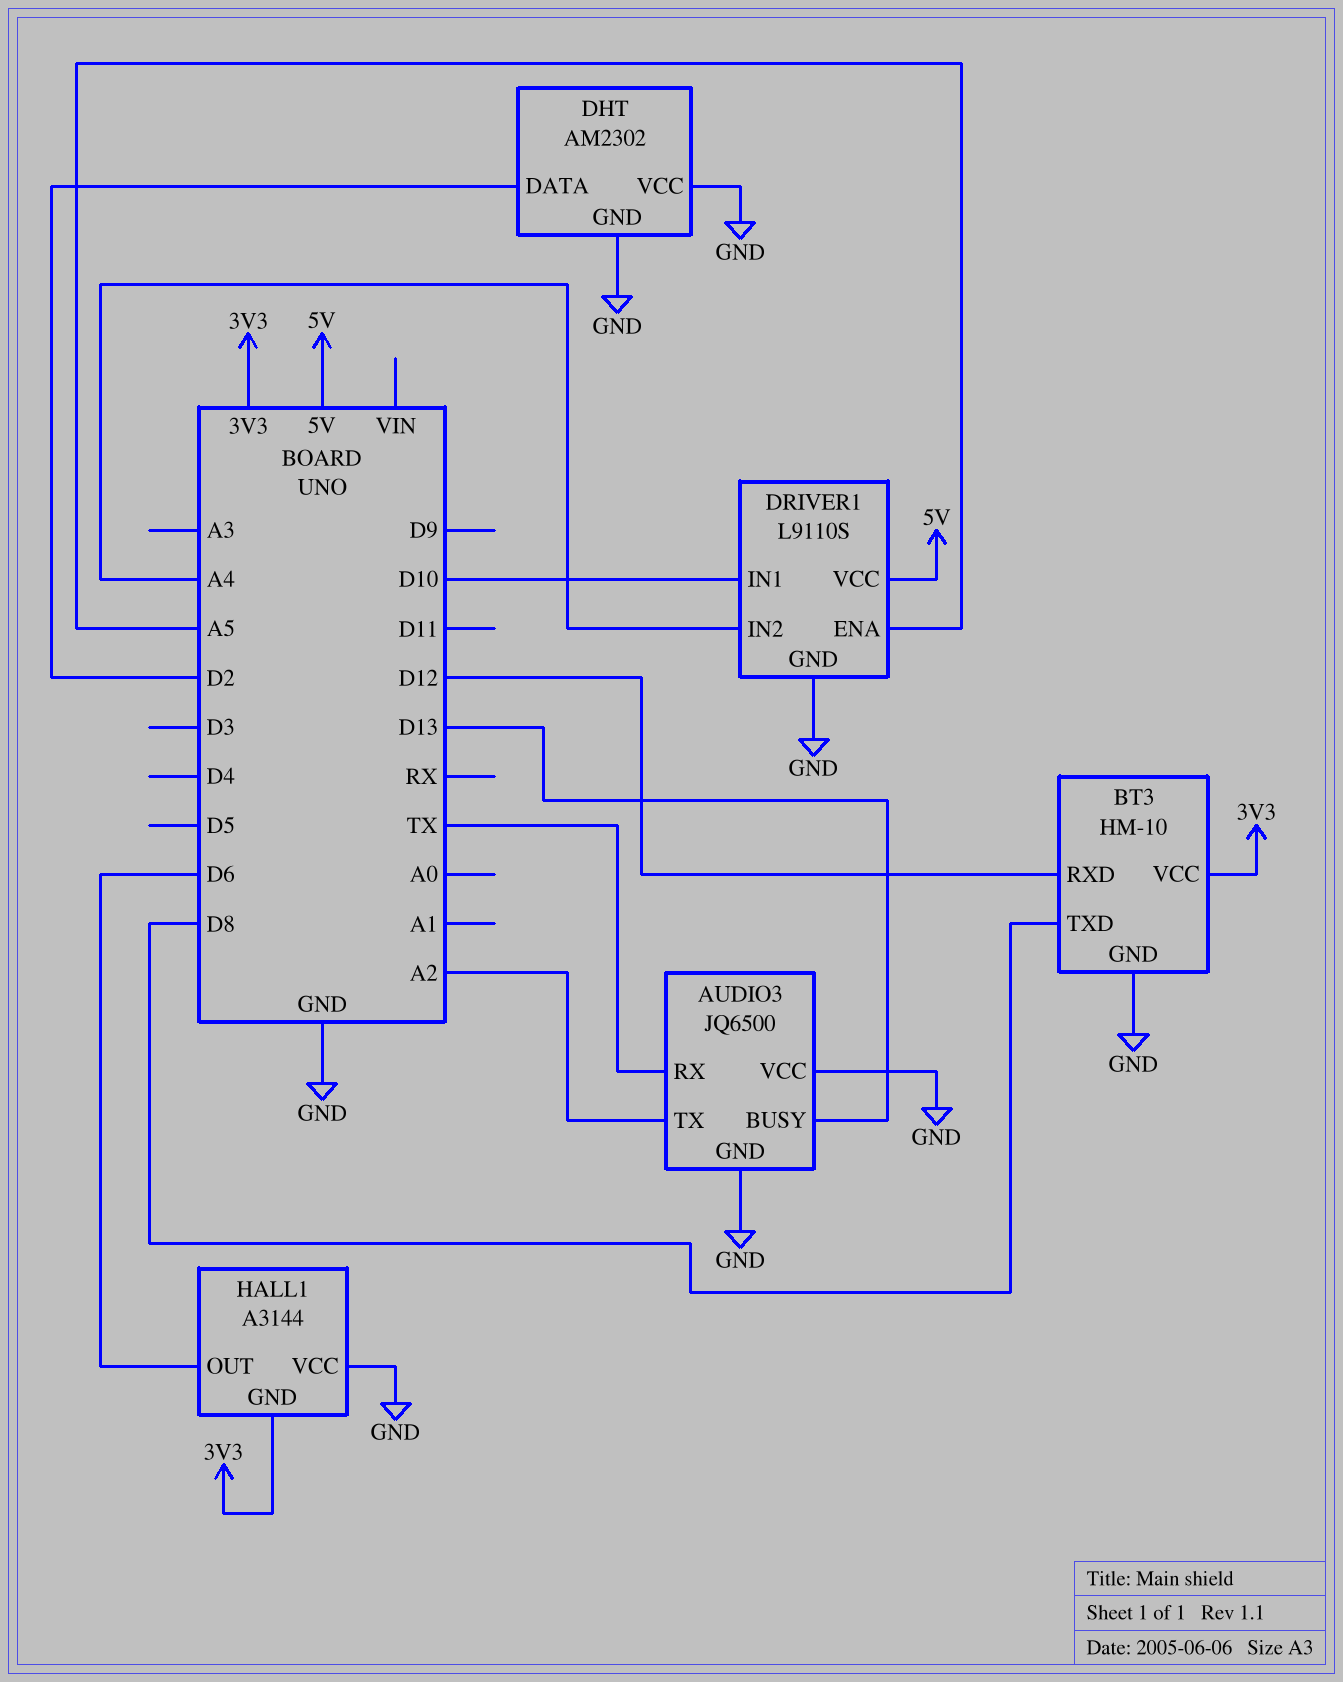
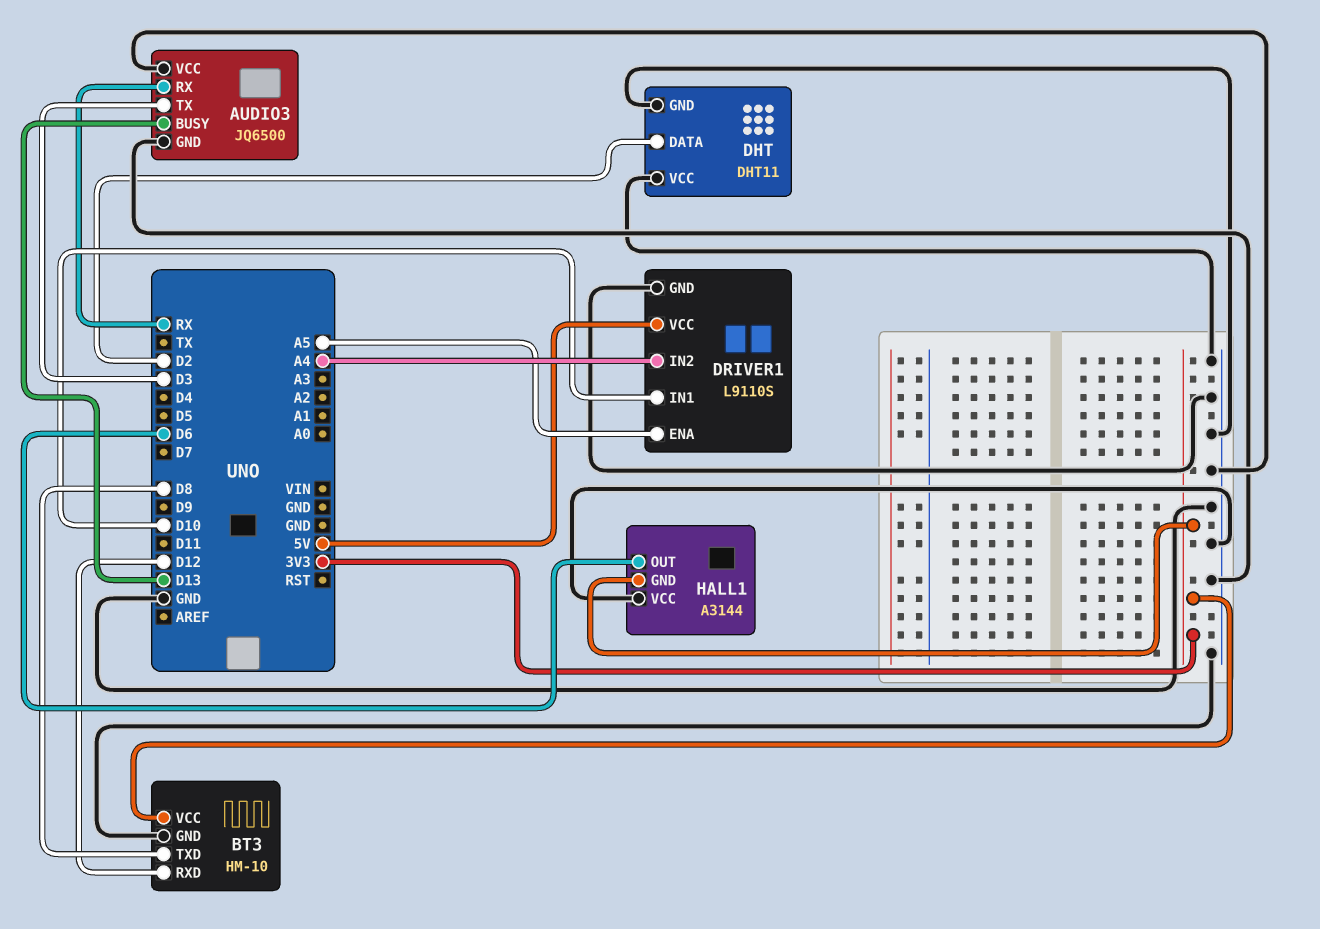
AUDIO3 pin RX: TX -> RX
AUDIO3 pin TX: A2 -> D3
DHT: AM2302 -> DHT11

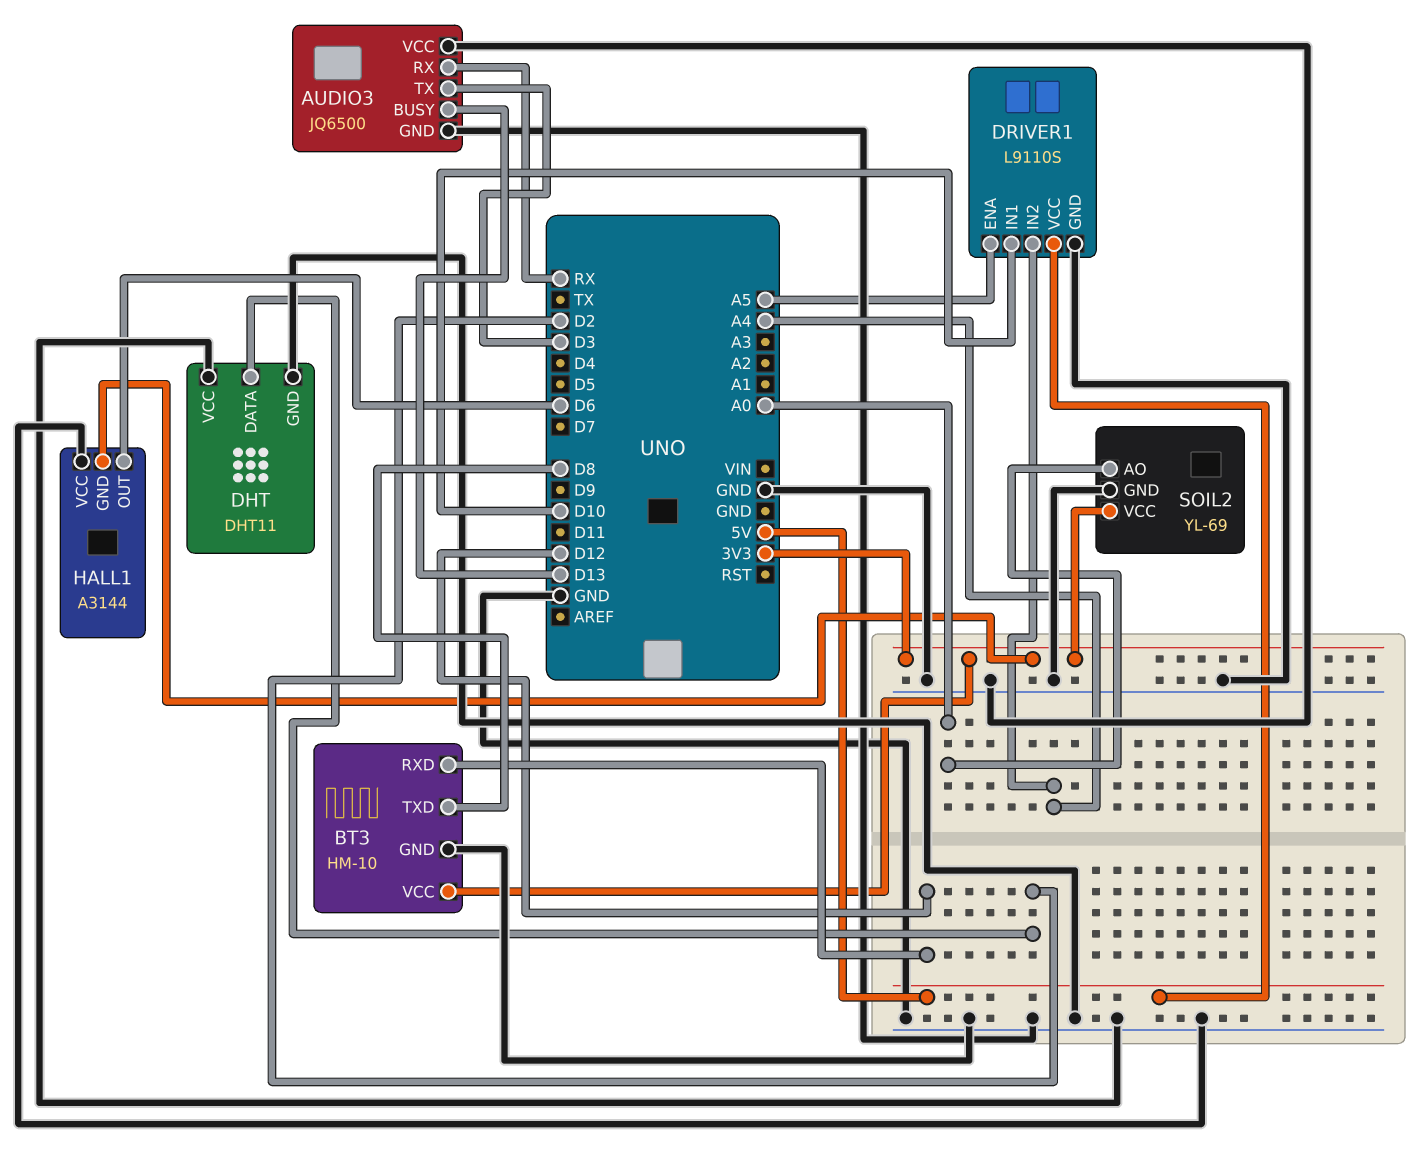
SOIL2: none -> YL-69
SOIL2 pin AO: none -> A0
SOIL2 pin GND: none -> GND
SOIL2 pin VCC: none -> 3V3

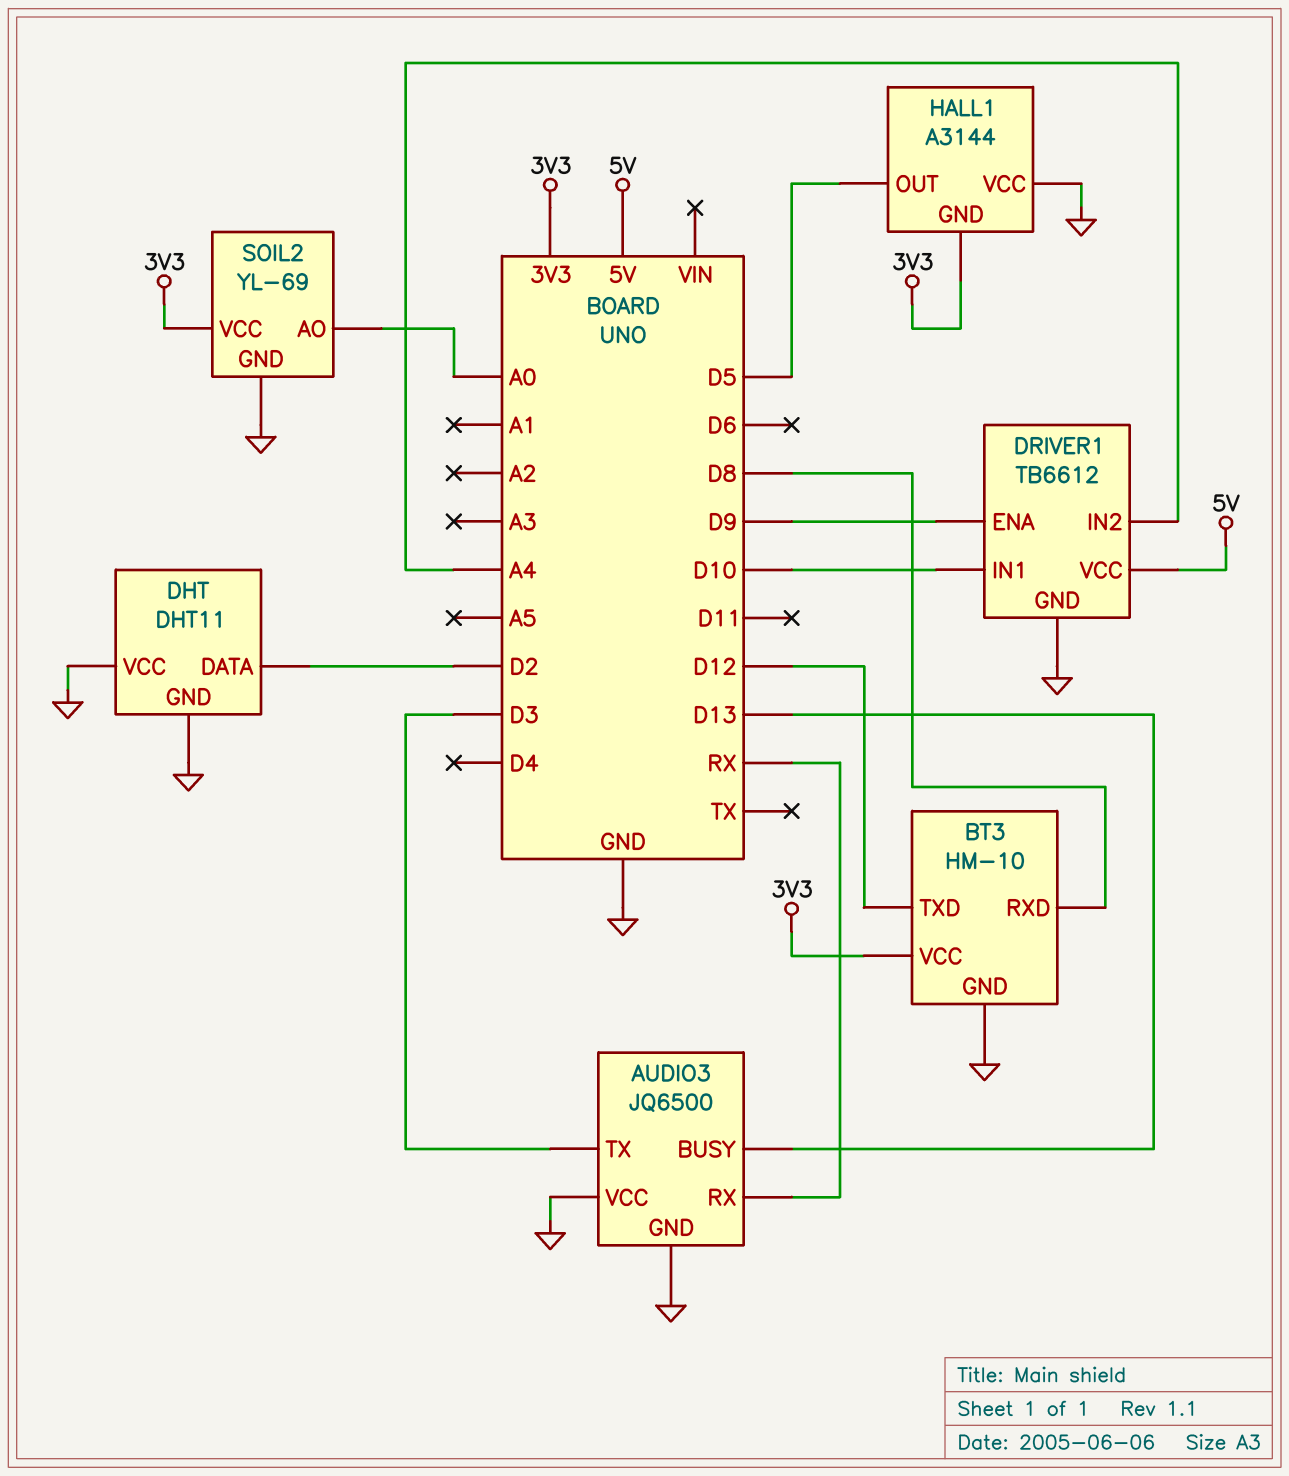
BT3 pin RXD: D12 -> D8
BT3 pin TXD: D8 -> D12
DRIVER1: L9110S -> TB6612
DRIVER1 pin ENA: A5 -> D9
HALL1 pin OUT: D6 -> D5

